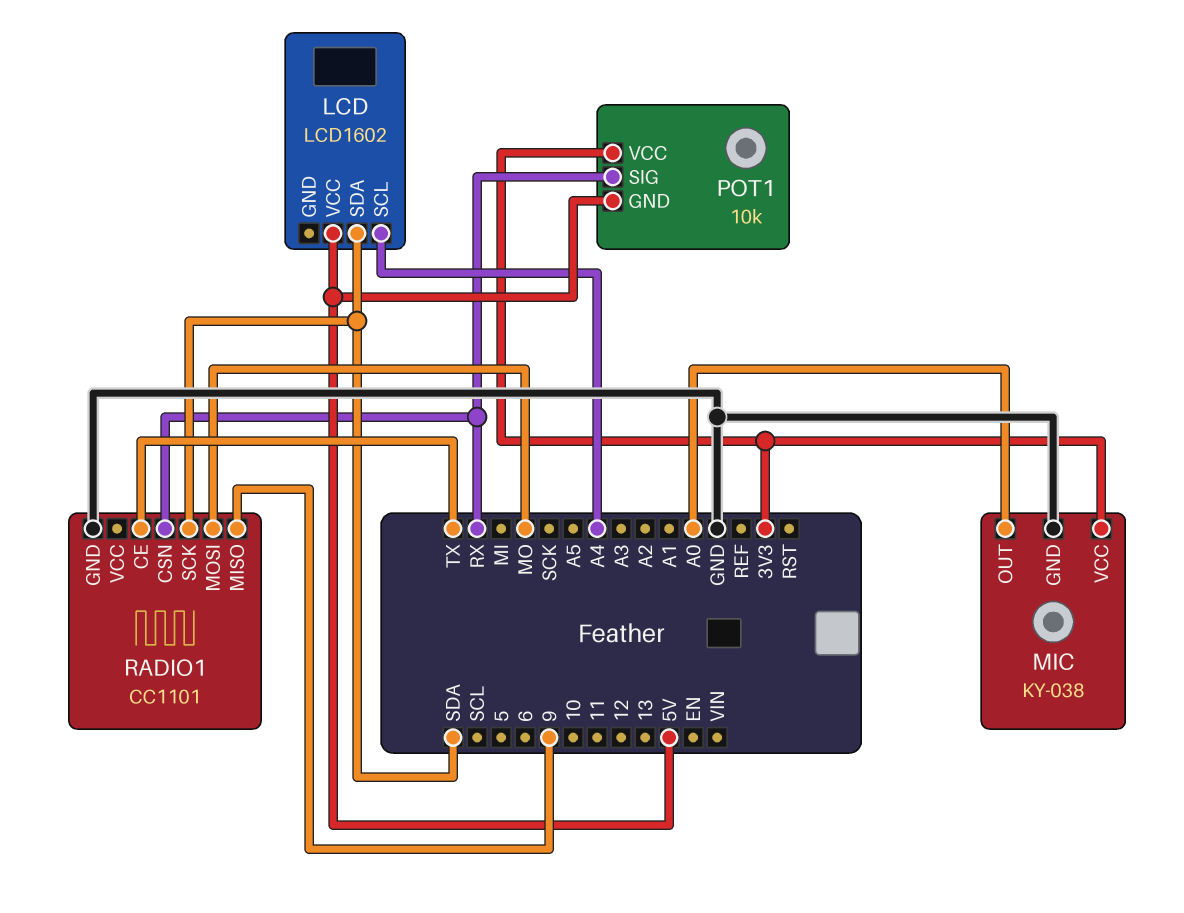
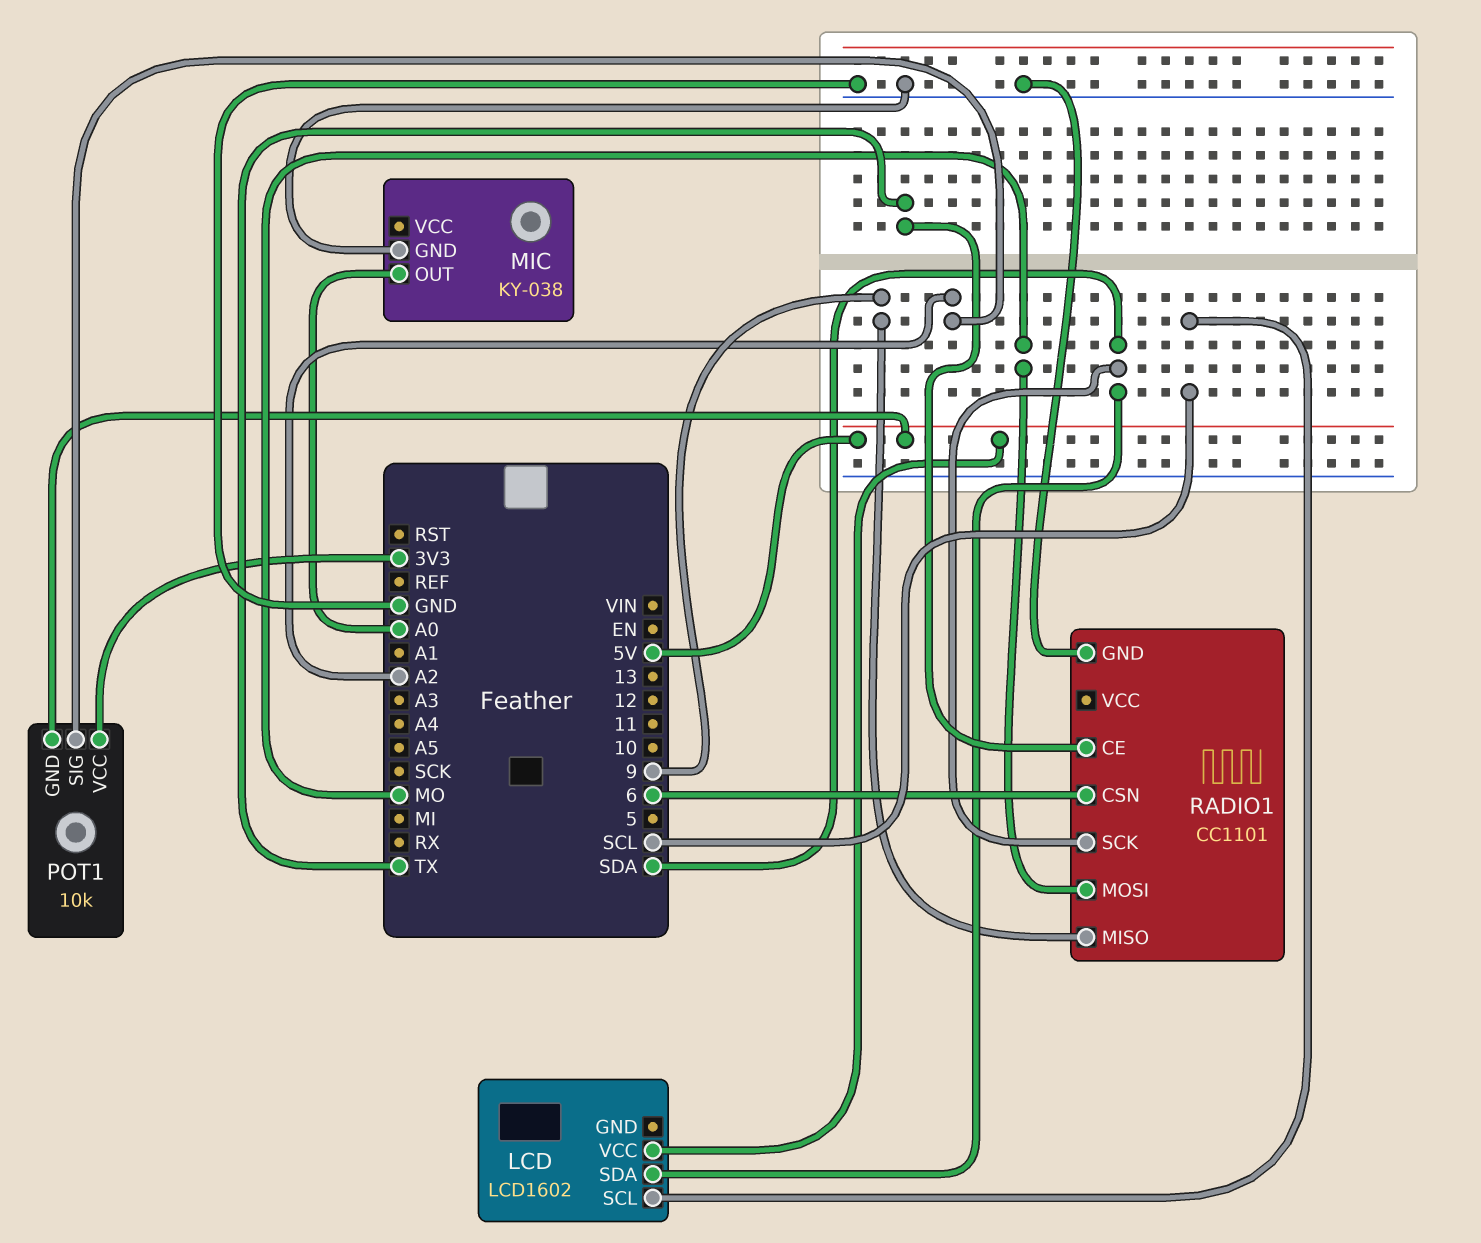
LCD pin SCL: A4 -> SCL
MIC pin VCC: 3V3 -> none
POT1 pin SIG: RX -> A2
RADIO1 pin CSN: RX -> 6

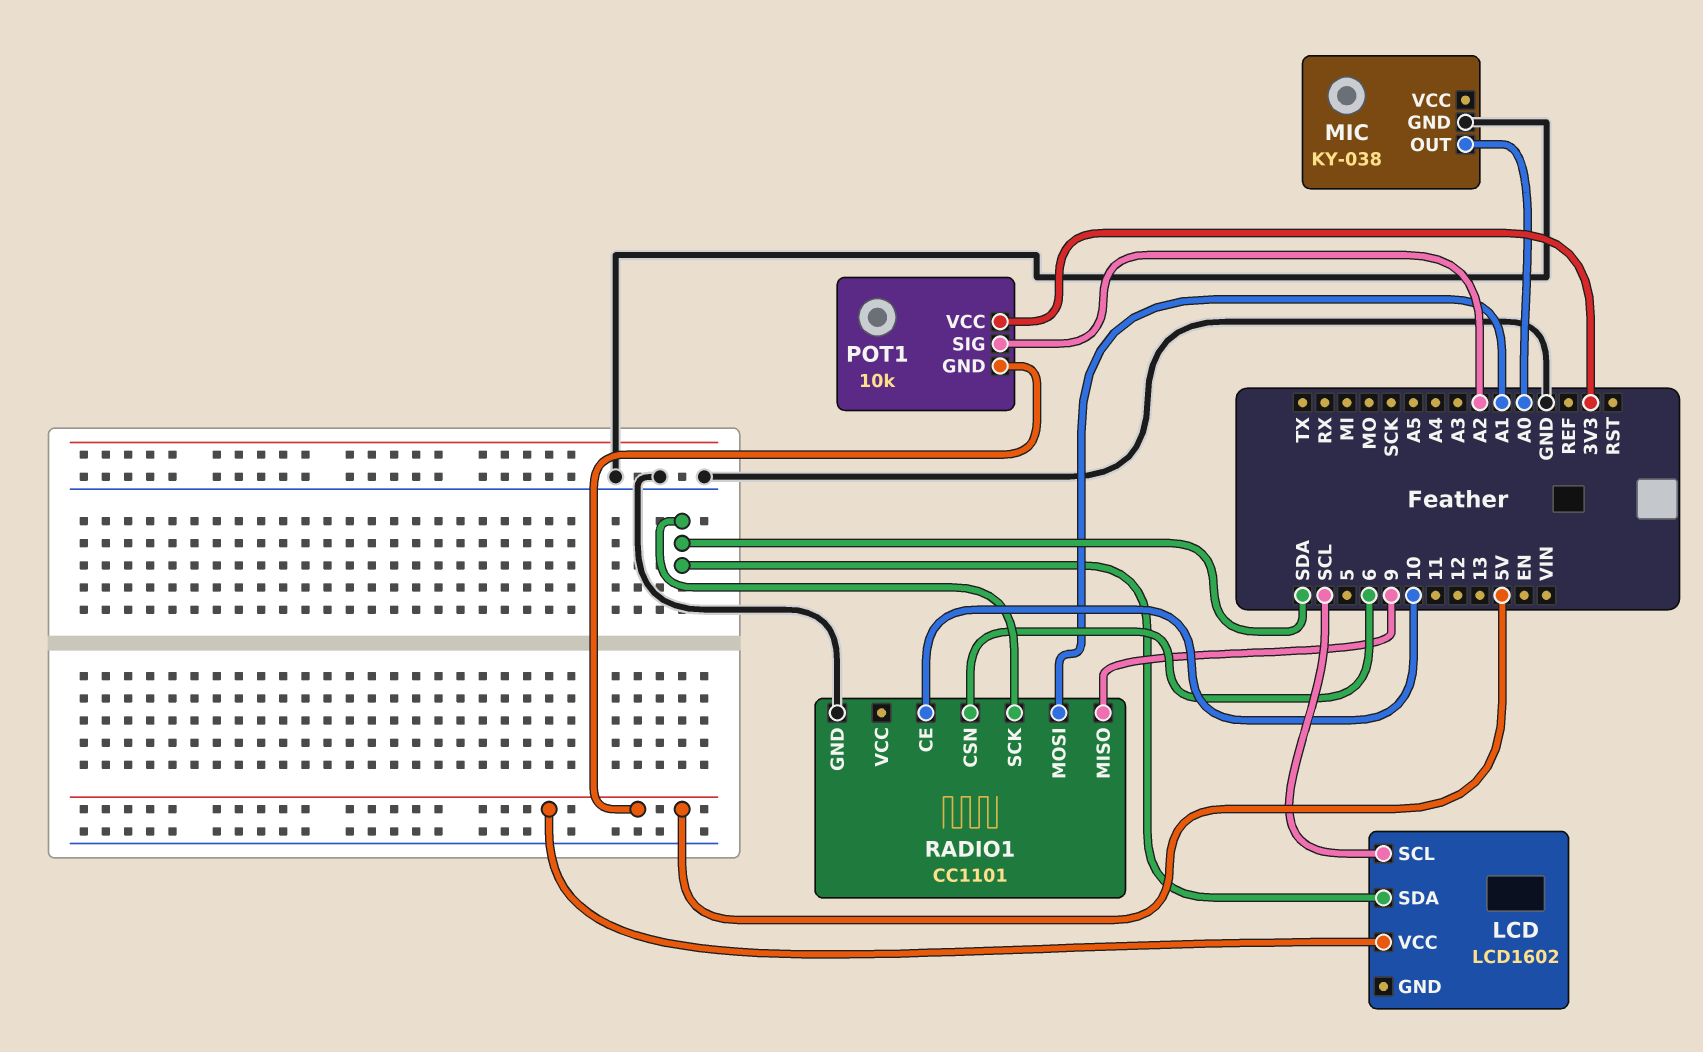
RADIO1 pin CE: TX -> 10
RADIO1 pin MOSI: MO -> A1

